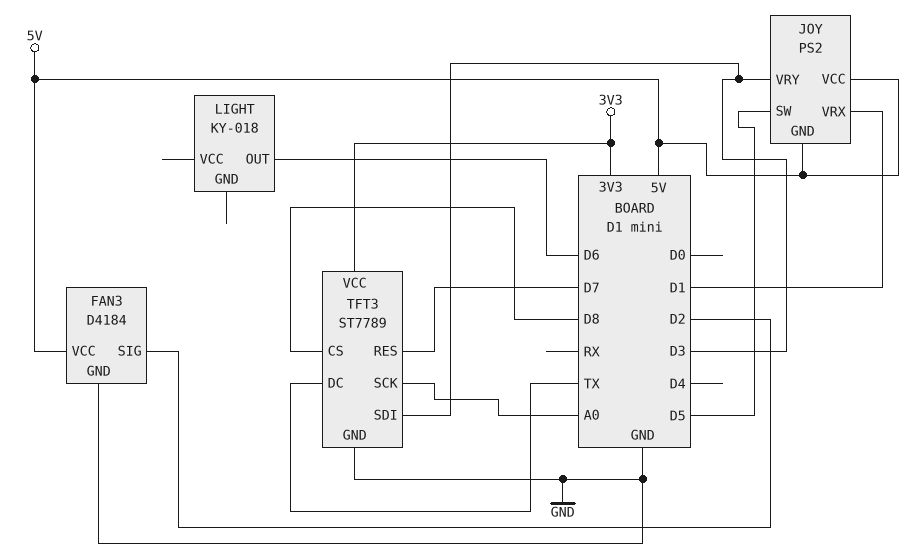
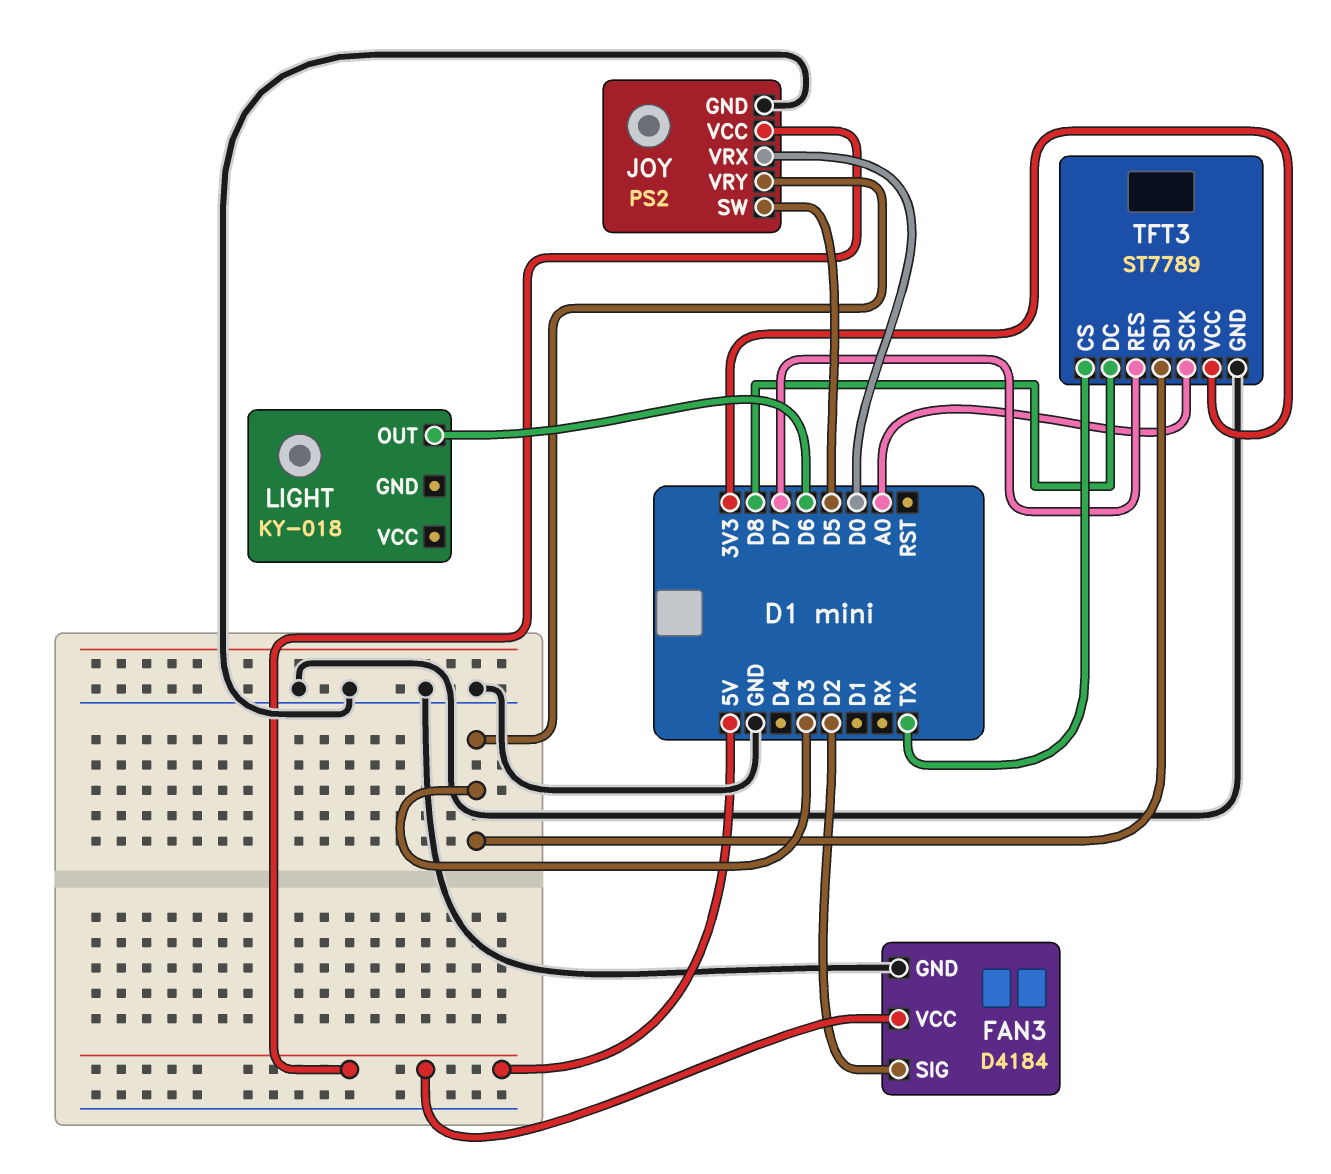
JOY pin GND: 5V -> GND
JOY pin VRX: D1 -> D0
TFT3 pin CS: D8 -> TX
TFT3 pin DC: TX -> D8

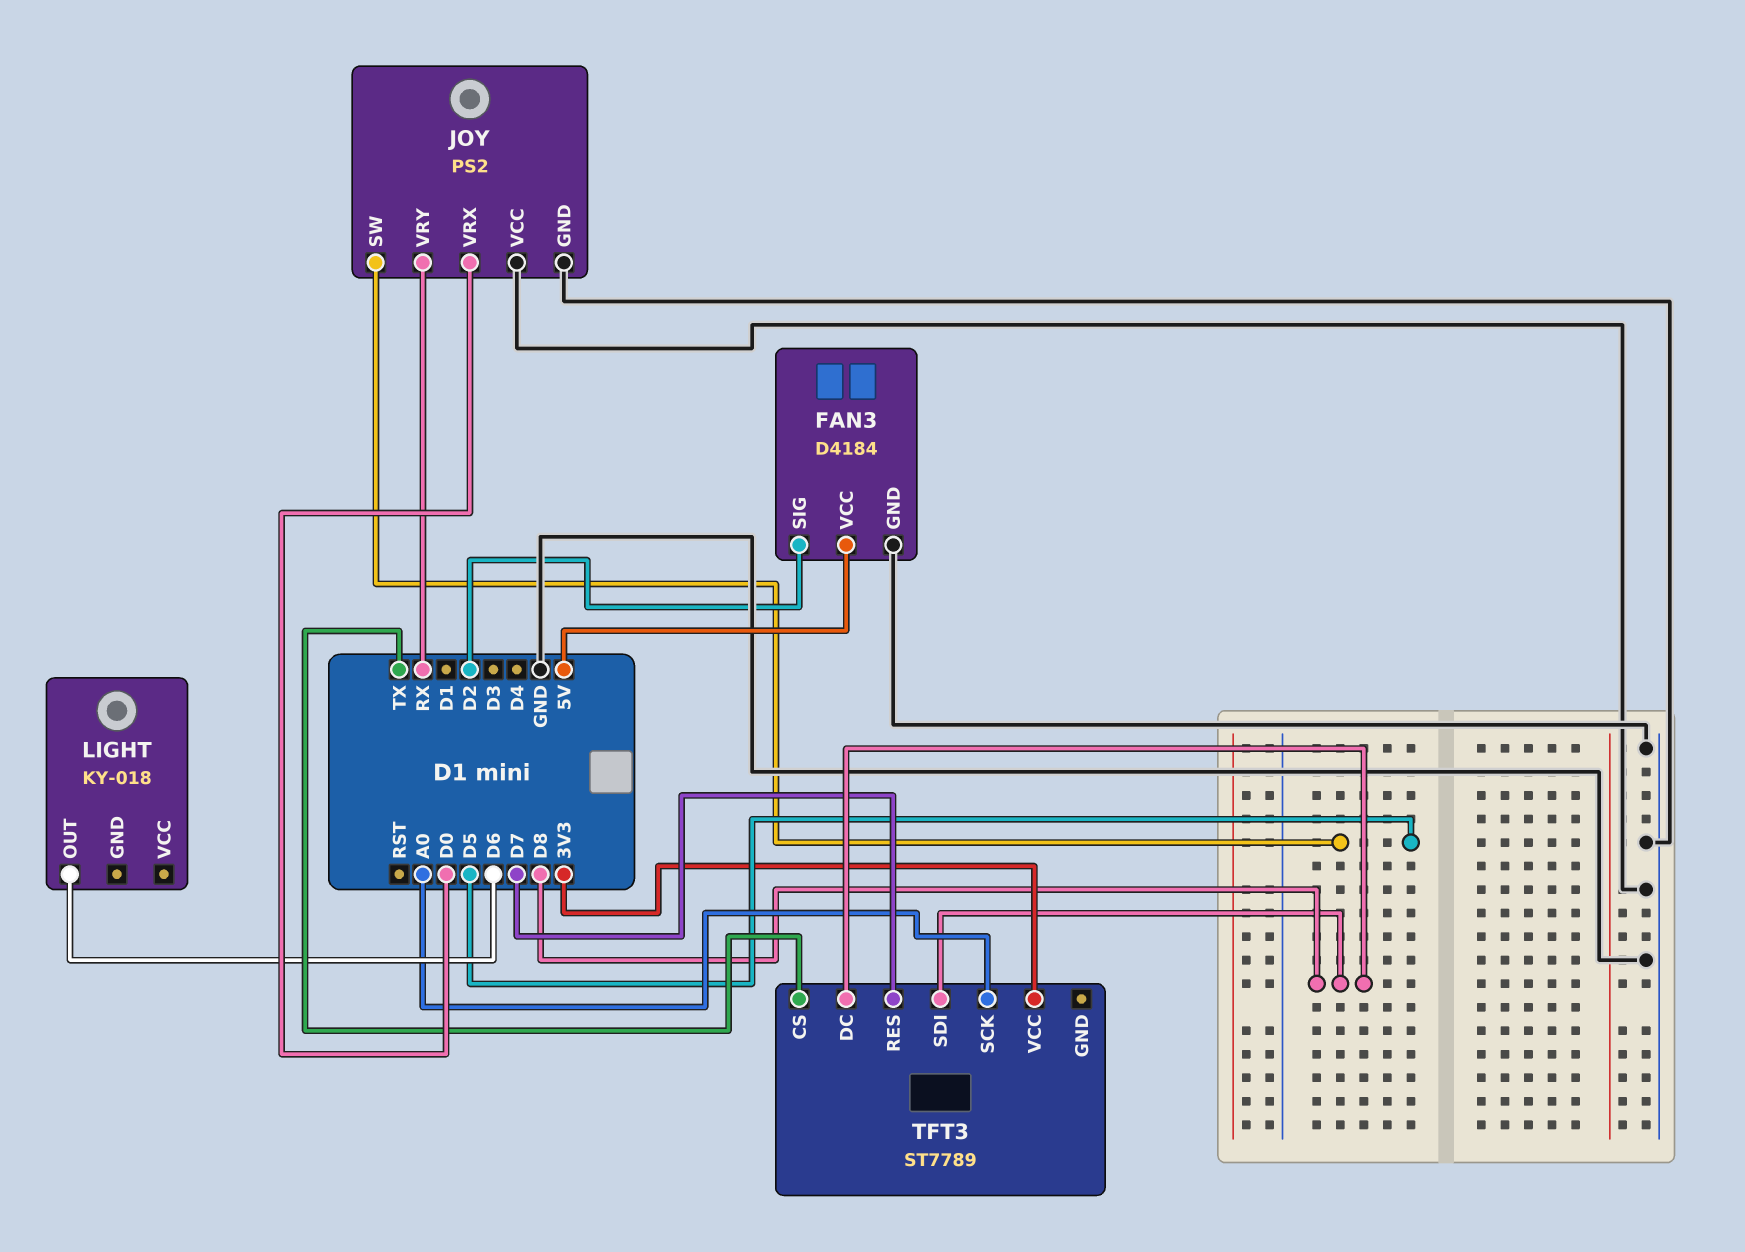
JOY pin VCC: 5V -> GND
JOY pin VRY: D3 -> RX
TFT3 pin GND: GND -> none
TFT3 pin SDI: D3 -> D8

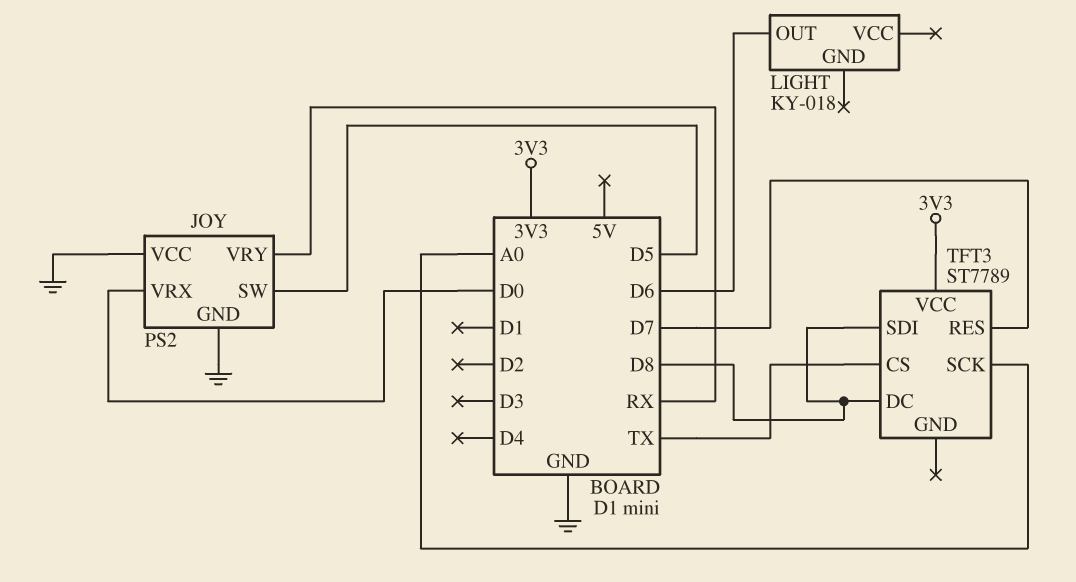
FAN3: D4184 -> none
FAN3 pin GND: GND -> none
FAN3 pin SIG: D2 -> none
FAN3 pin VCC: 5V -> none

